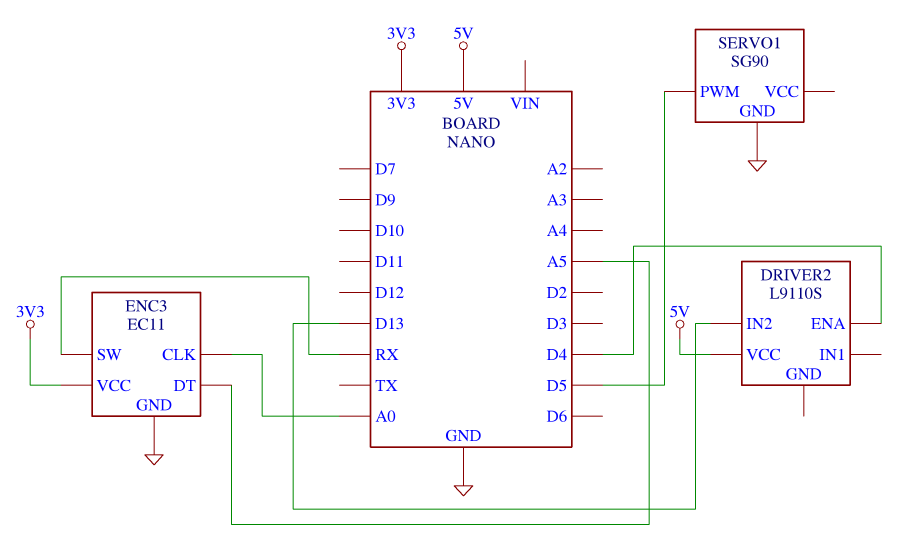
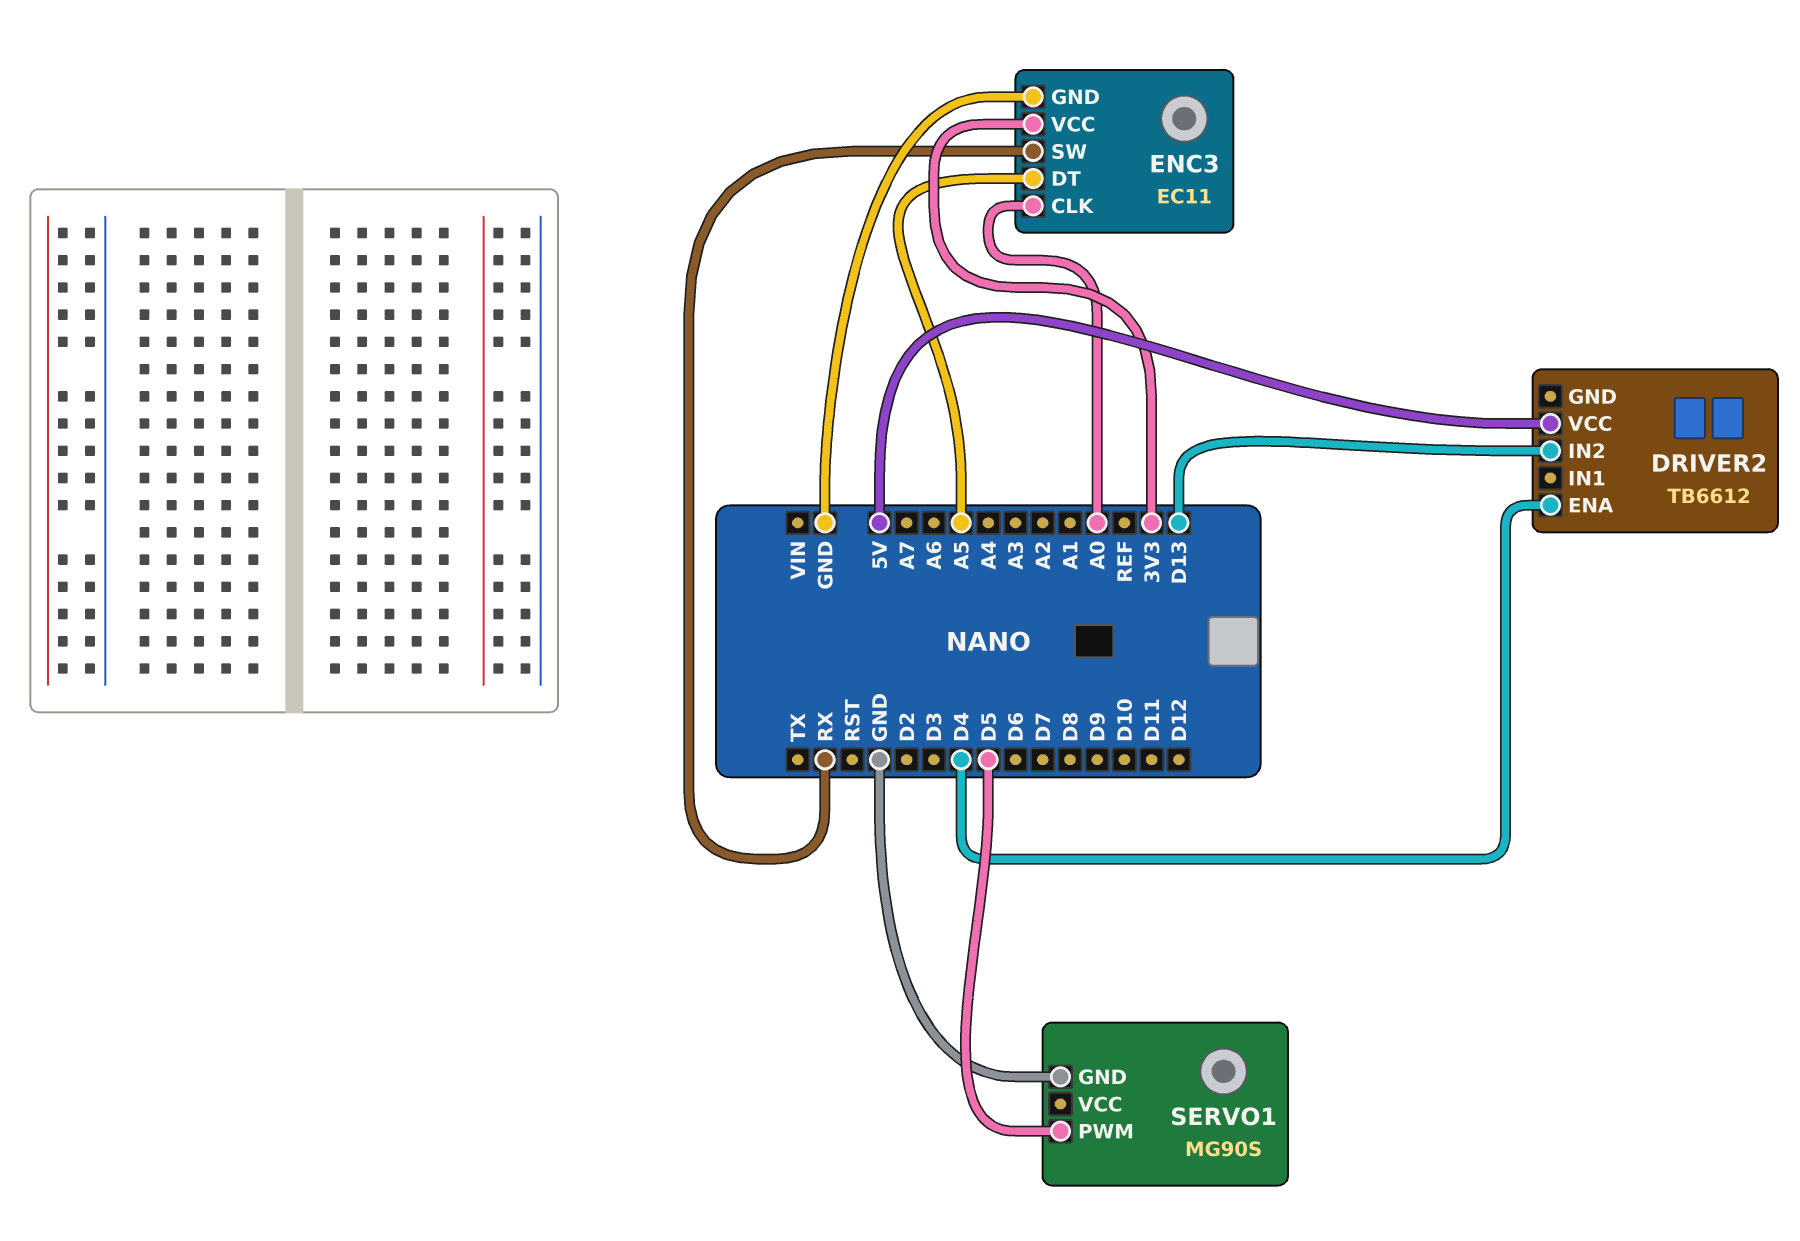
DRIVER2: L9110S -> TB6612
SERVO1: SG90 -> MG90S

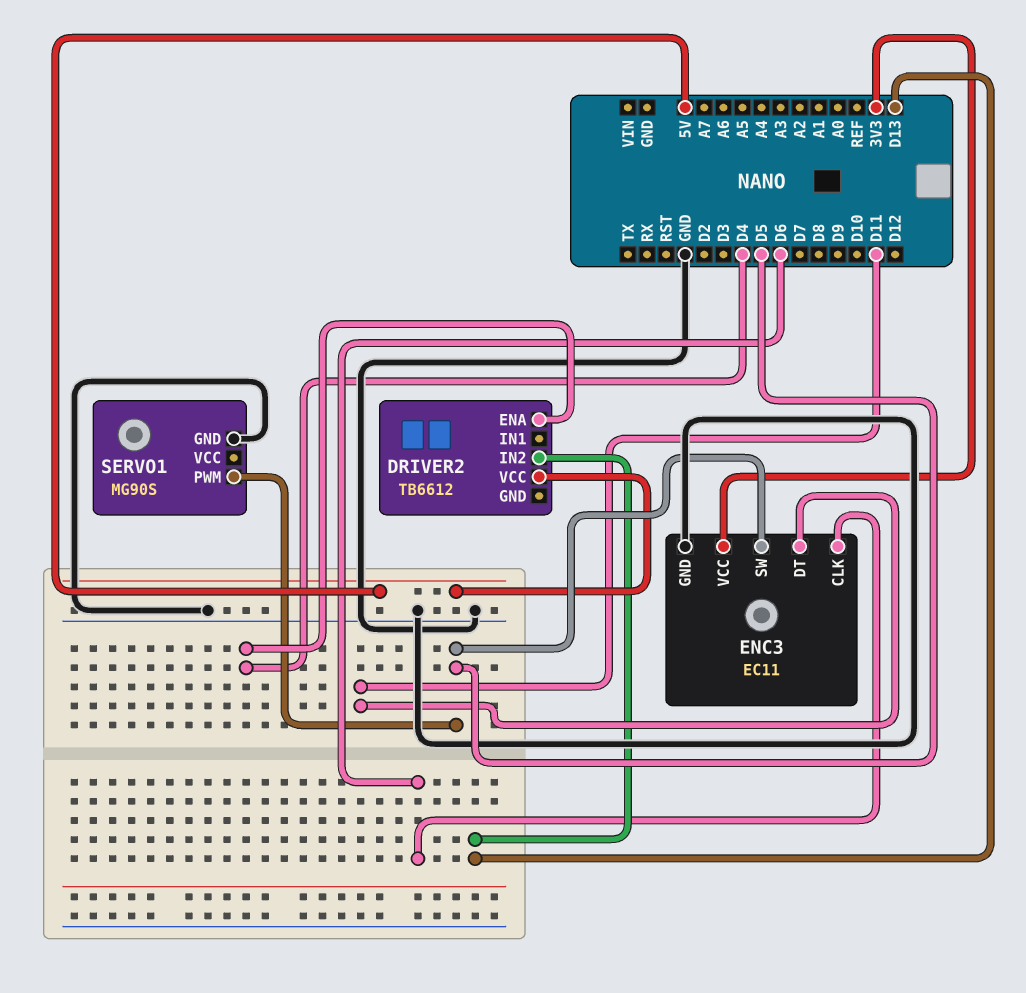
ENC3 pin CLK: A0 -> D6
ENC3 pin DT: A5 -> D11
ENC3 pin SW: RX -> D5

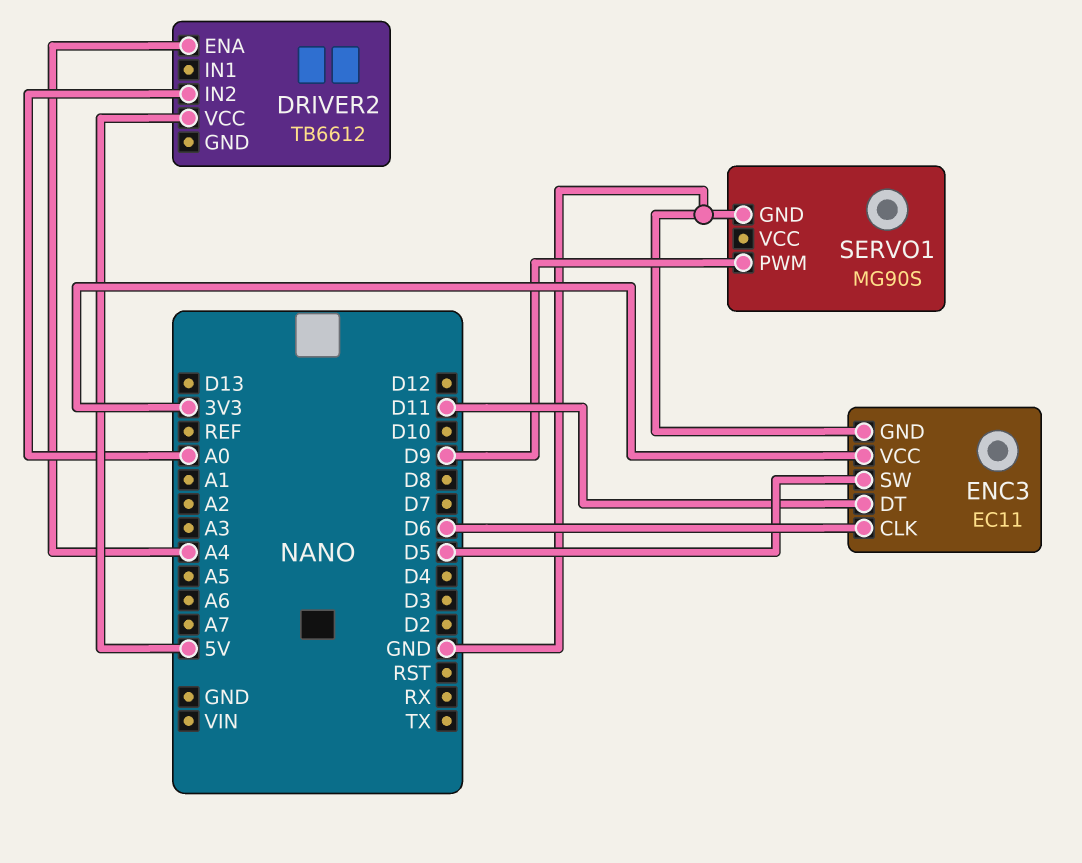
DRIVER2 pin ENA: D4 -> A4
DRIVER2 pin IN2: D13 -> A0
SERVO1 pin PWM: D5 -> D9

